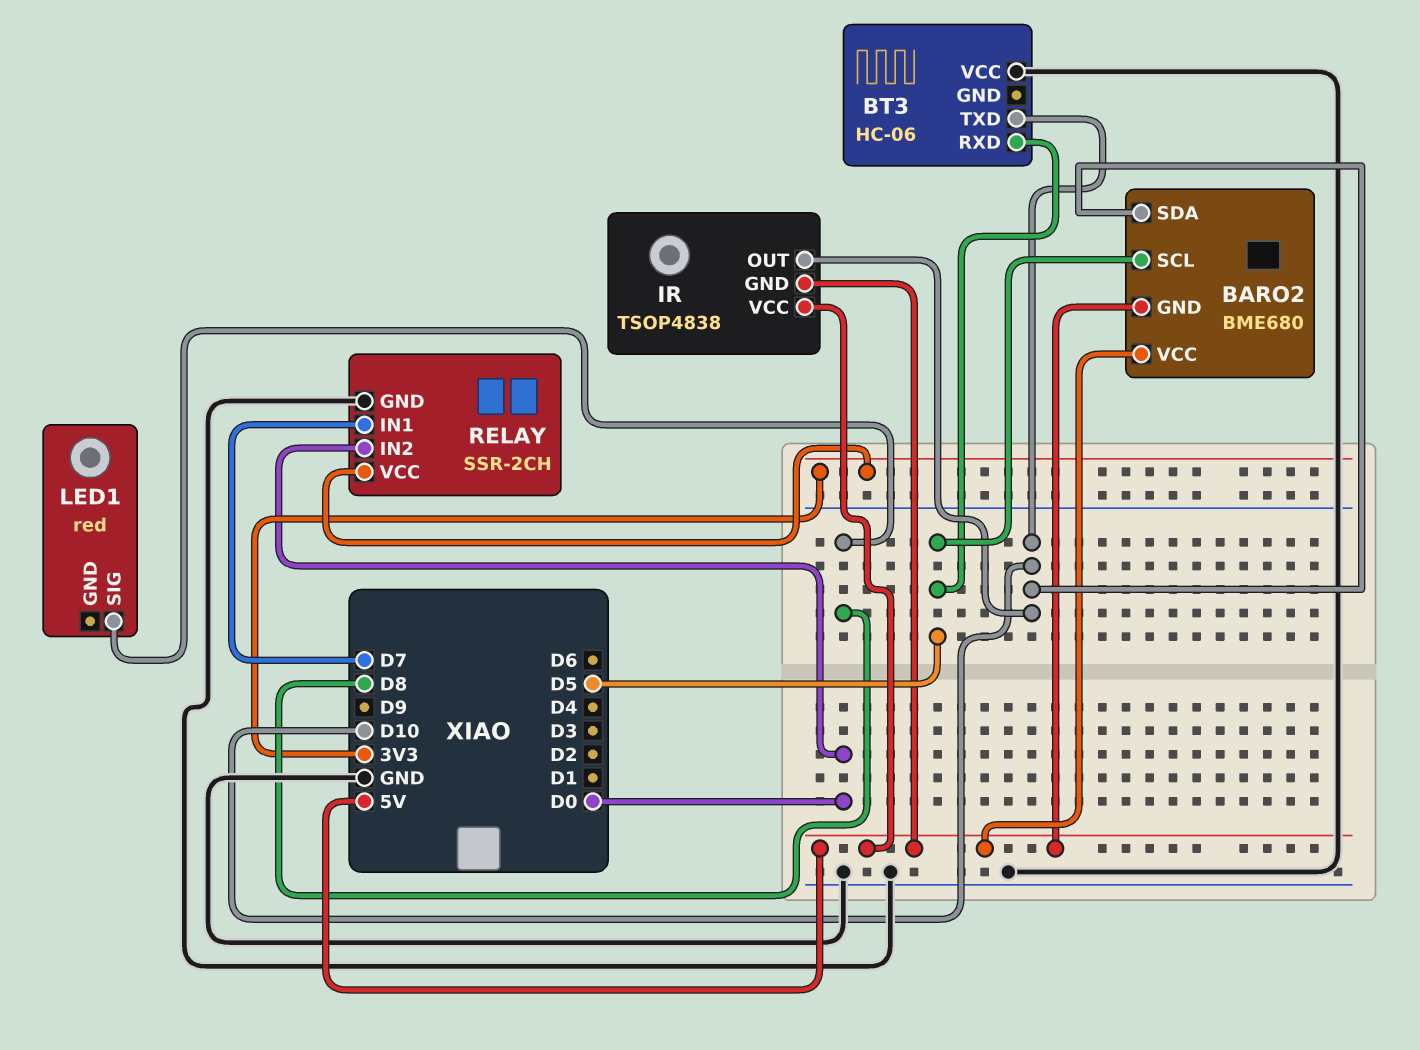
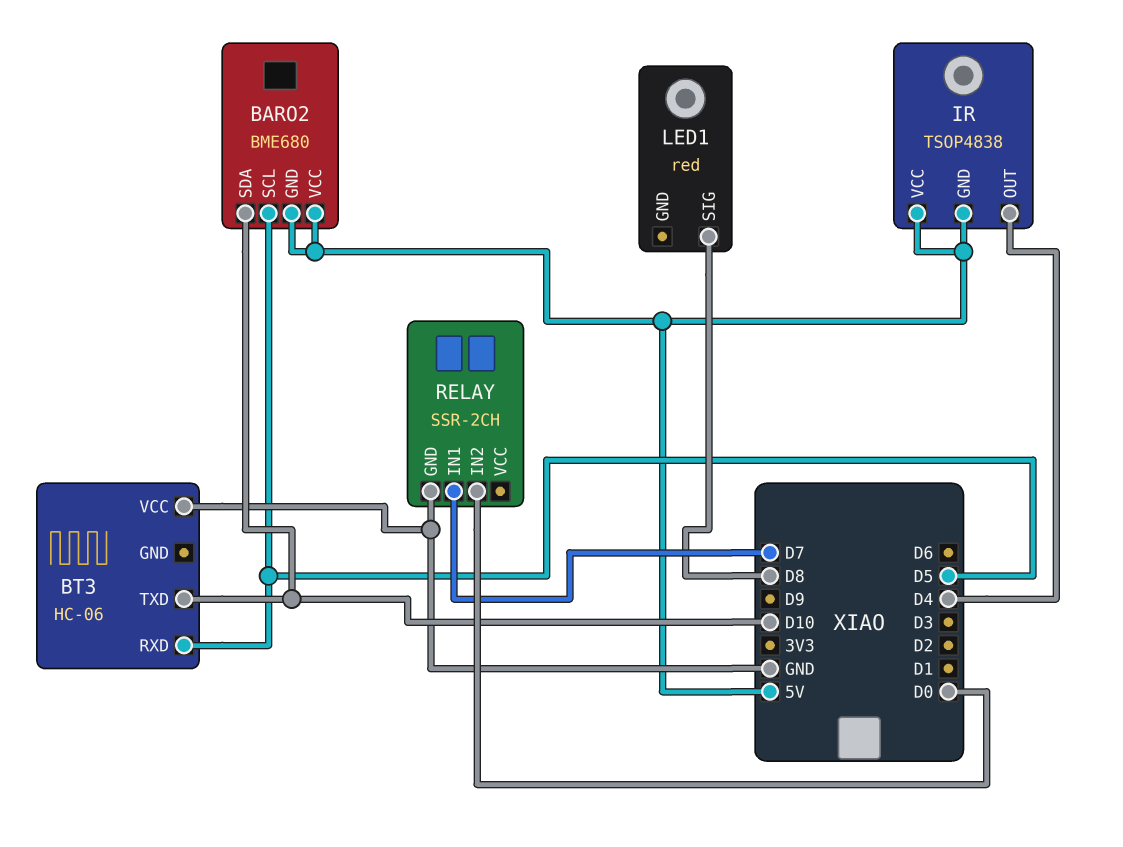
IR pin OUT: D10 -> D4
RELAY pin VCC: 3V3 -> none

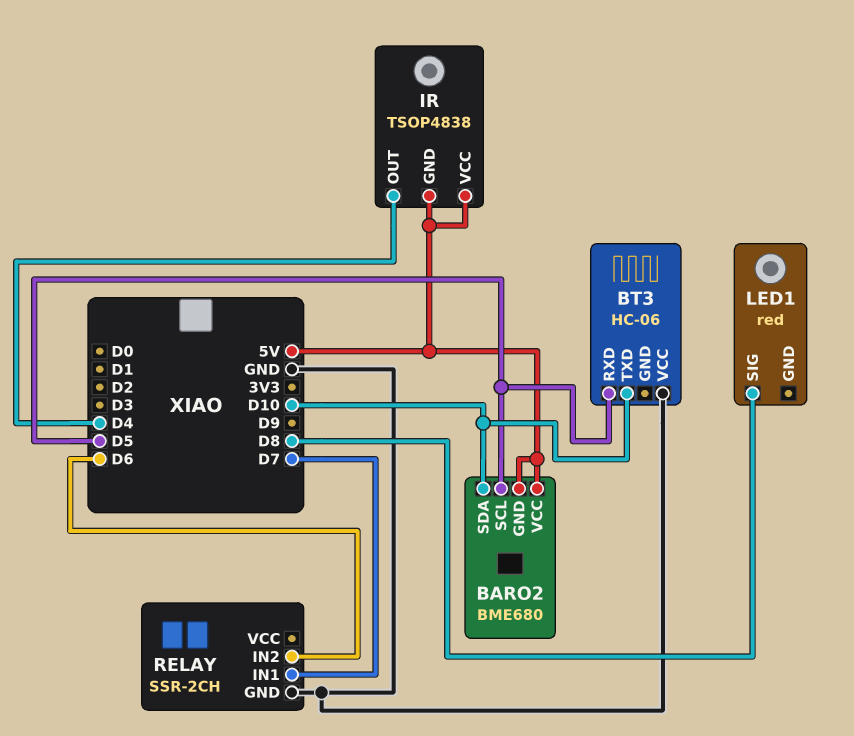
RELAY pin IN2: D0 -> D6

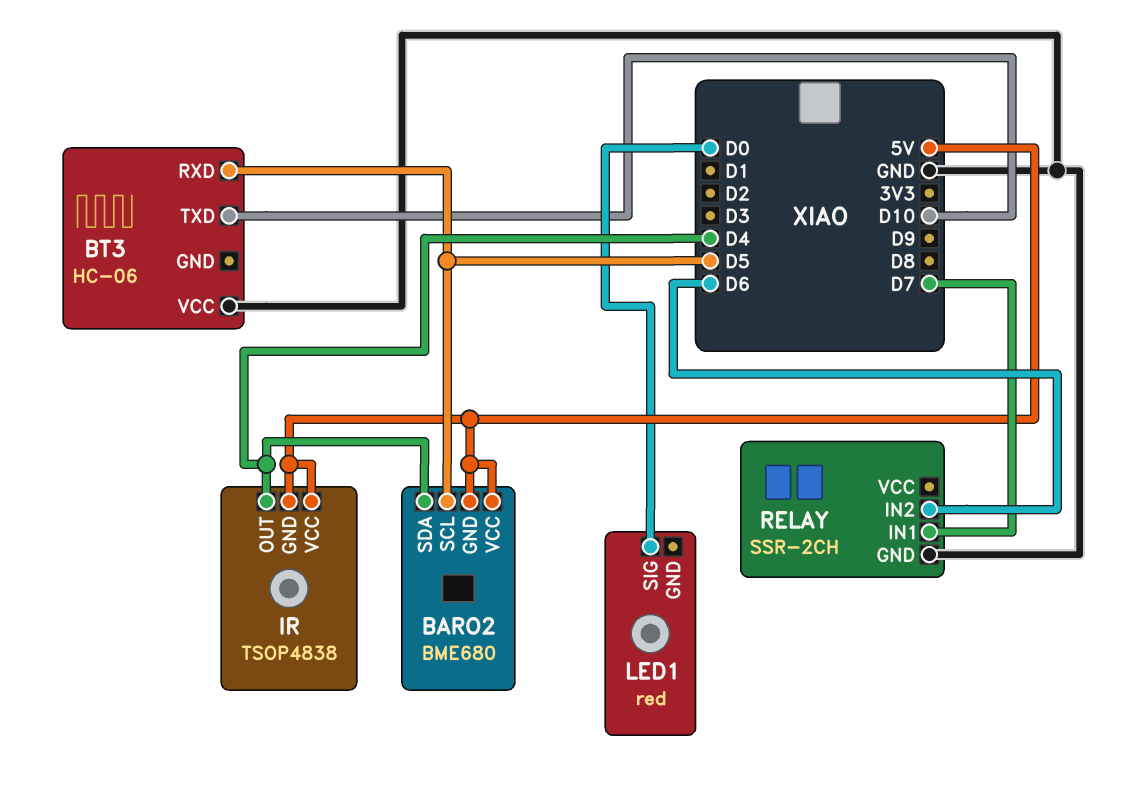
BARO2 pin SDA: D10 -> D4
LED1 pin SIG: D8 -> D0

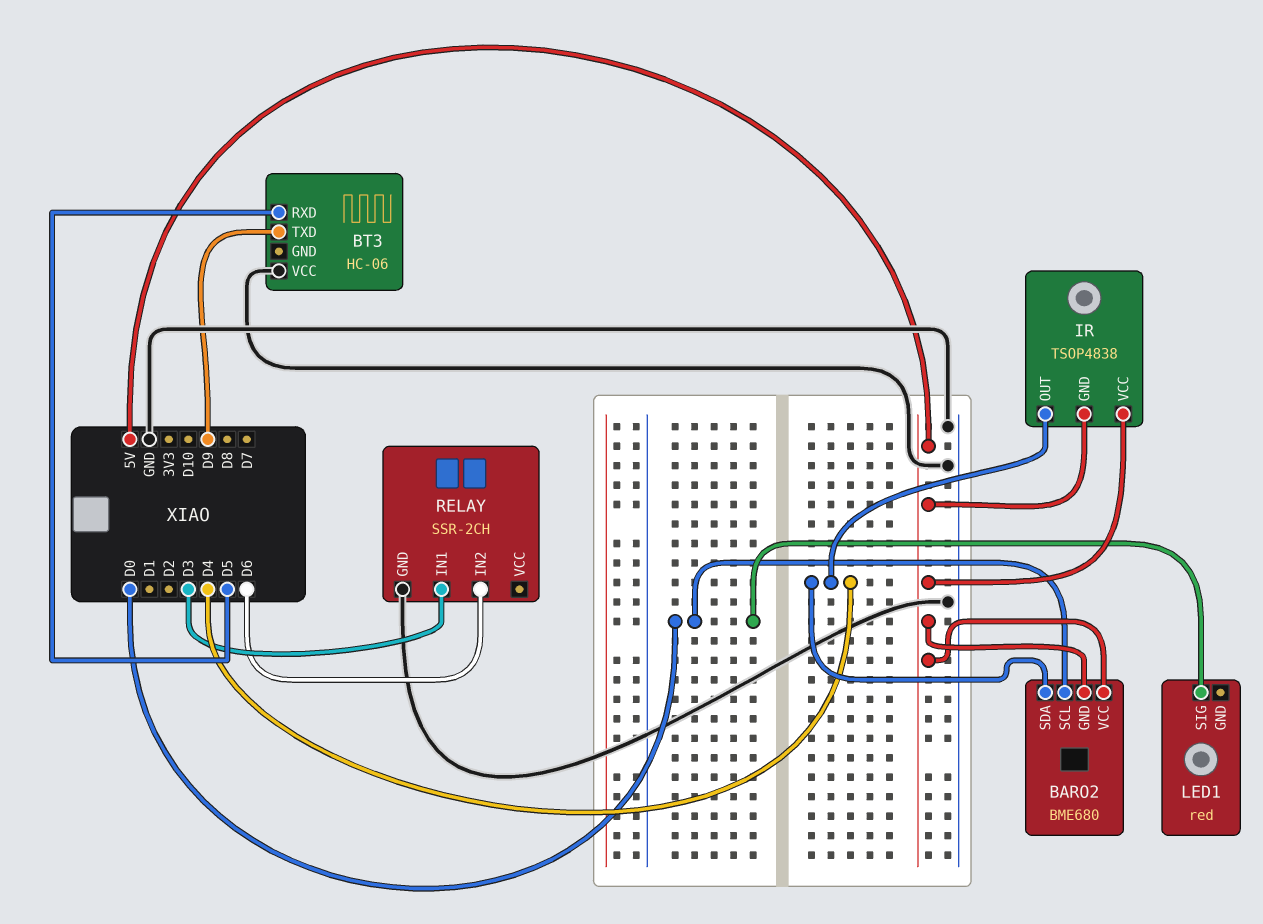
BARO2 pin SCL: D5 -> D0
BT3 pin TXD: D10 -> D9
RELAY pin IN1: D7 -> D3

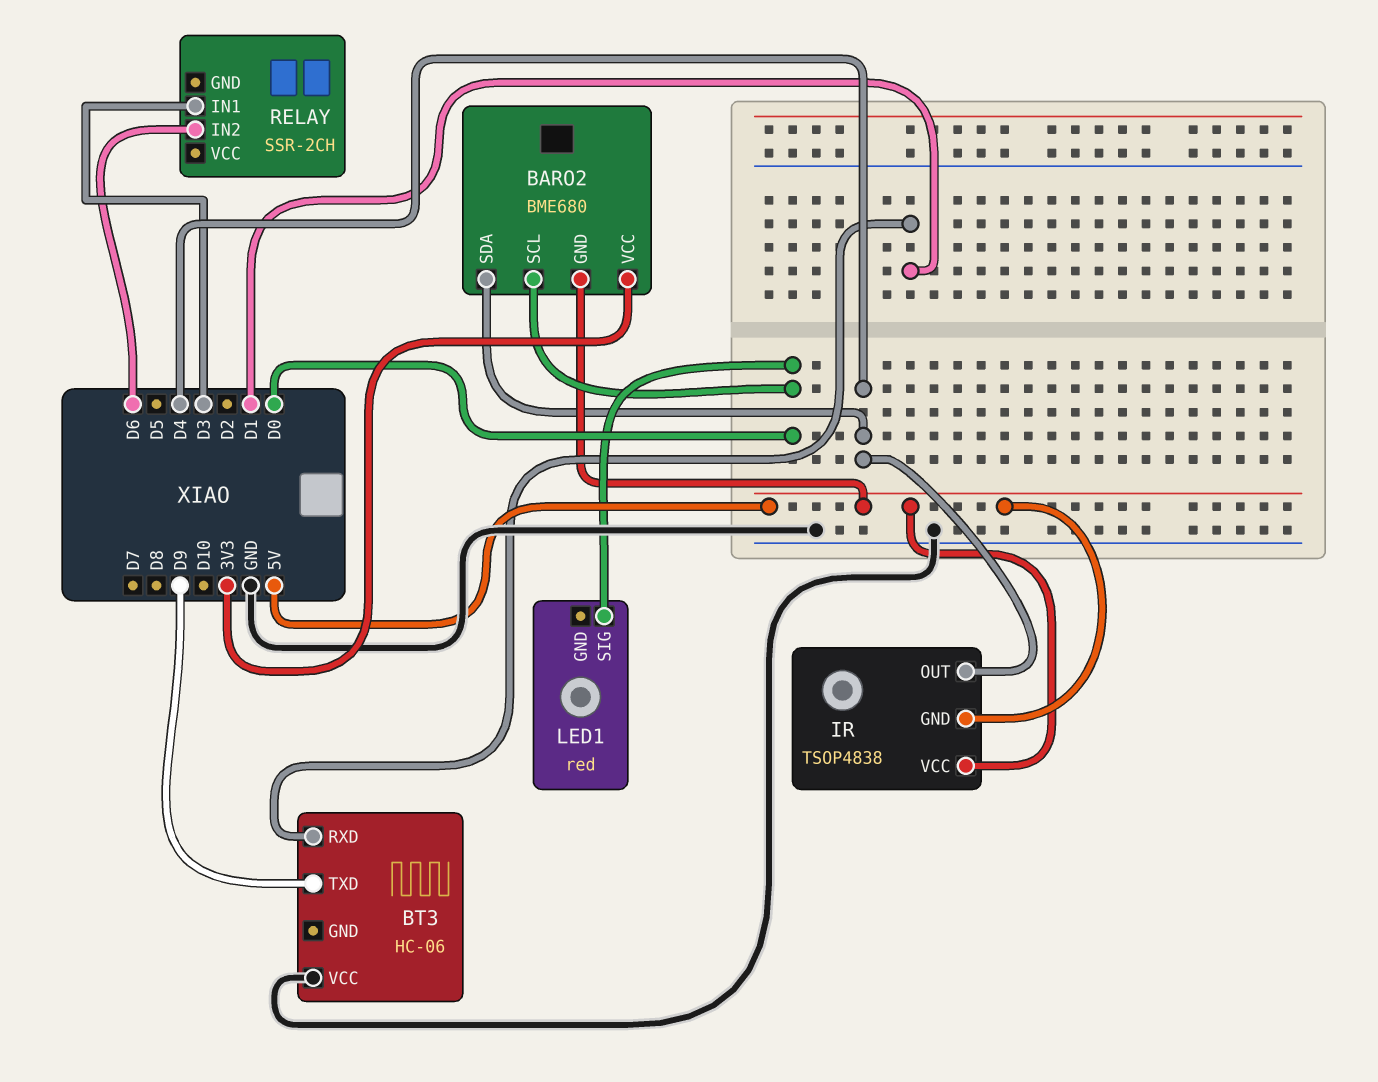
BARO2 pin VCC: 5V -> 3V3
BT3 pin RXD: D5 -> D1
RELAY pin GND: GND -> none

